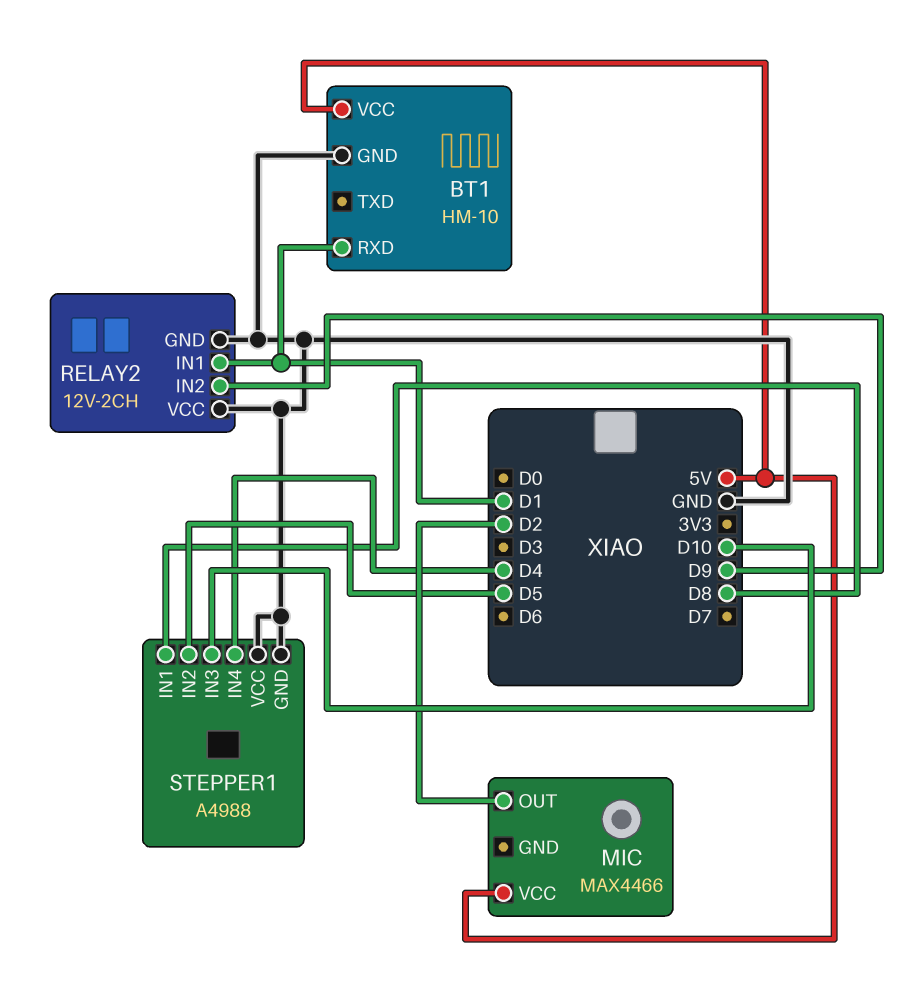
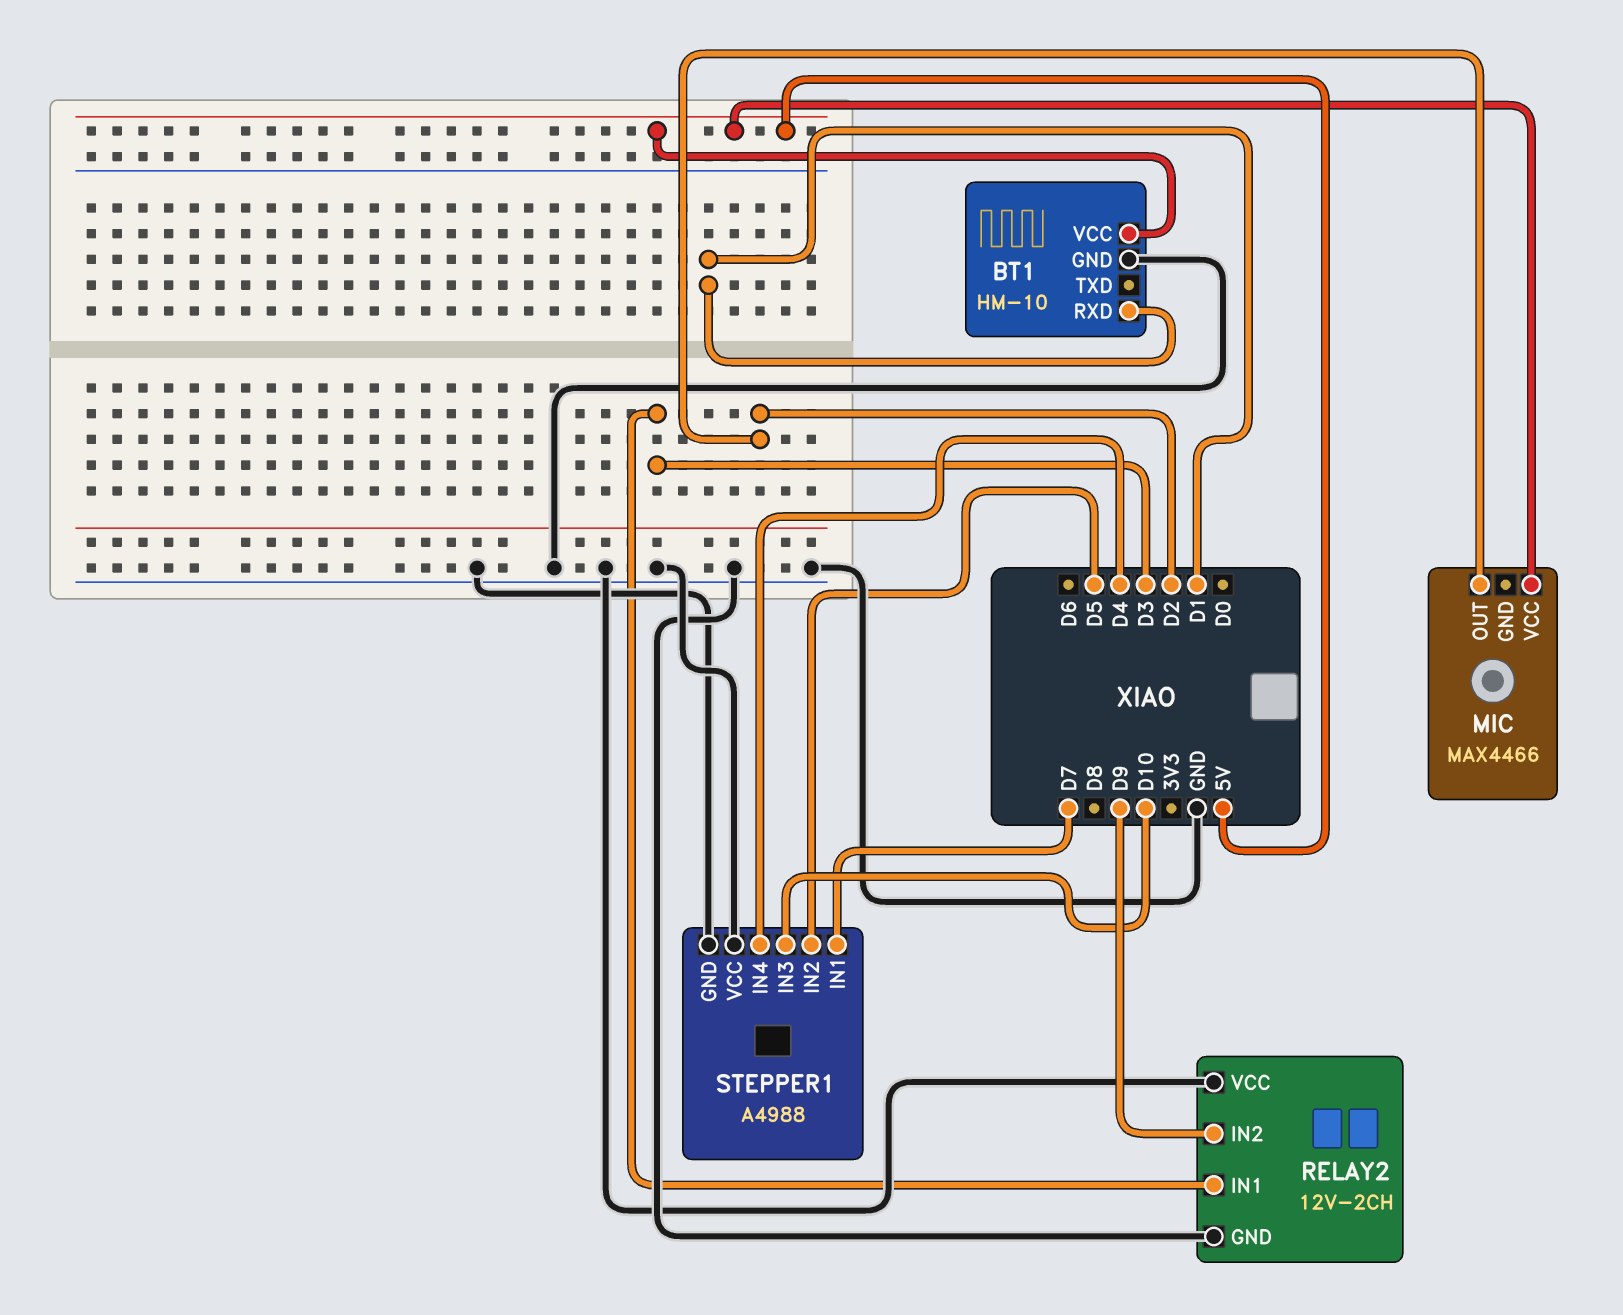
RELAY2 pin IN1: D1 -> D3
STEPPER1 pin IN1: D8 -> D7

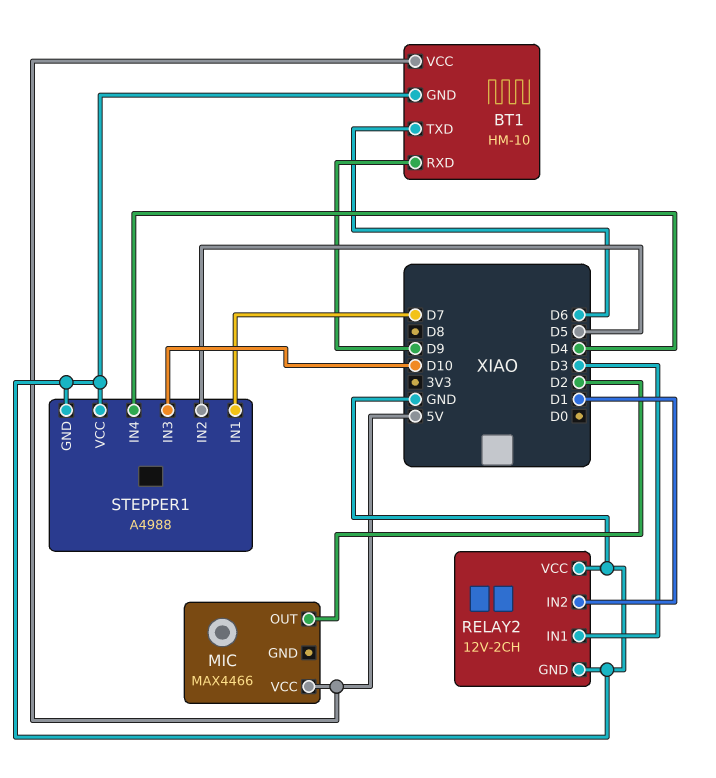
BT1 pin RXD: D1 -> D9
BT1 pin TXD: none -> D6
RELAY2 pin IN2: D9 -> D1

